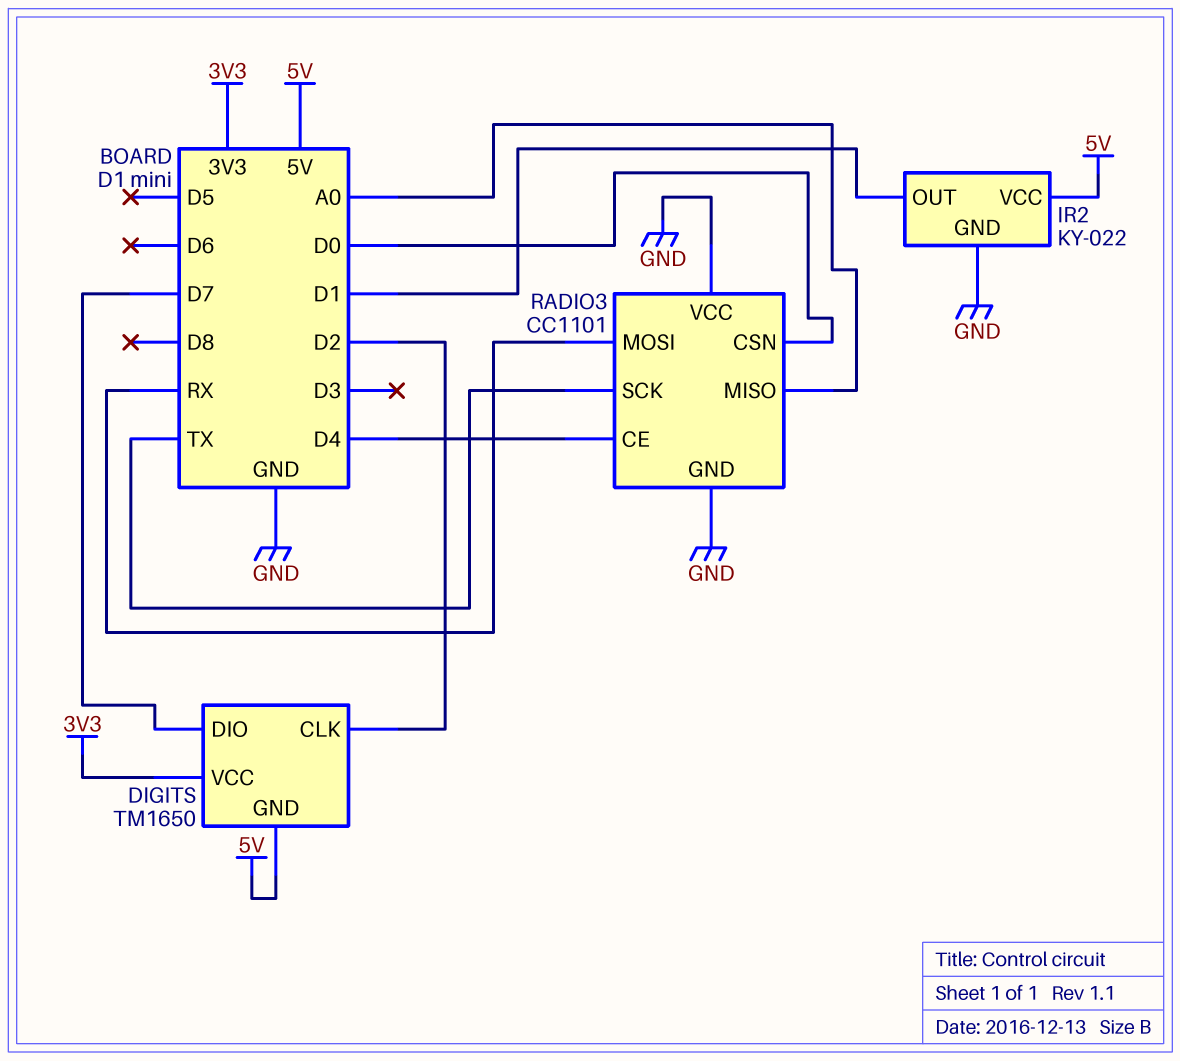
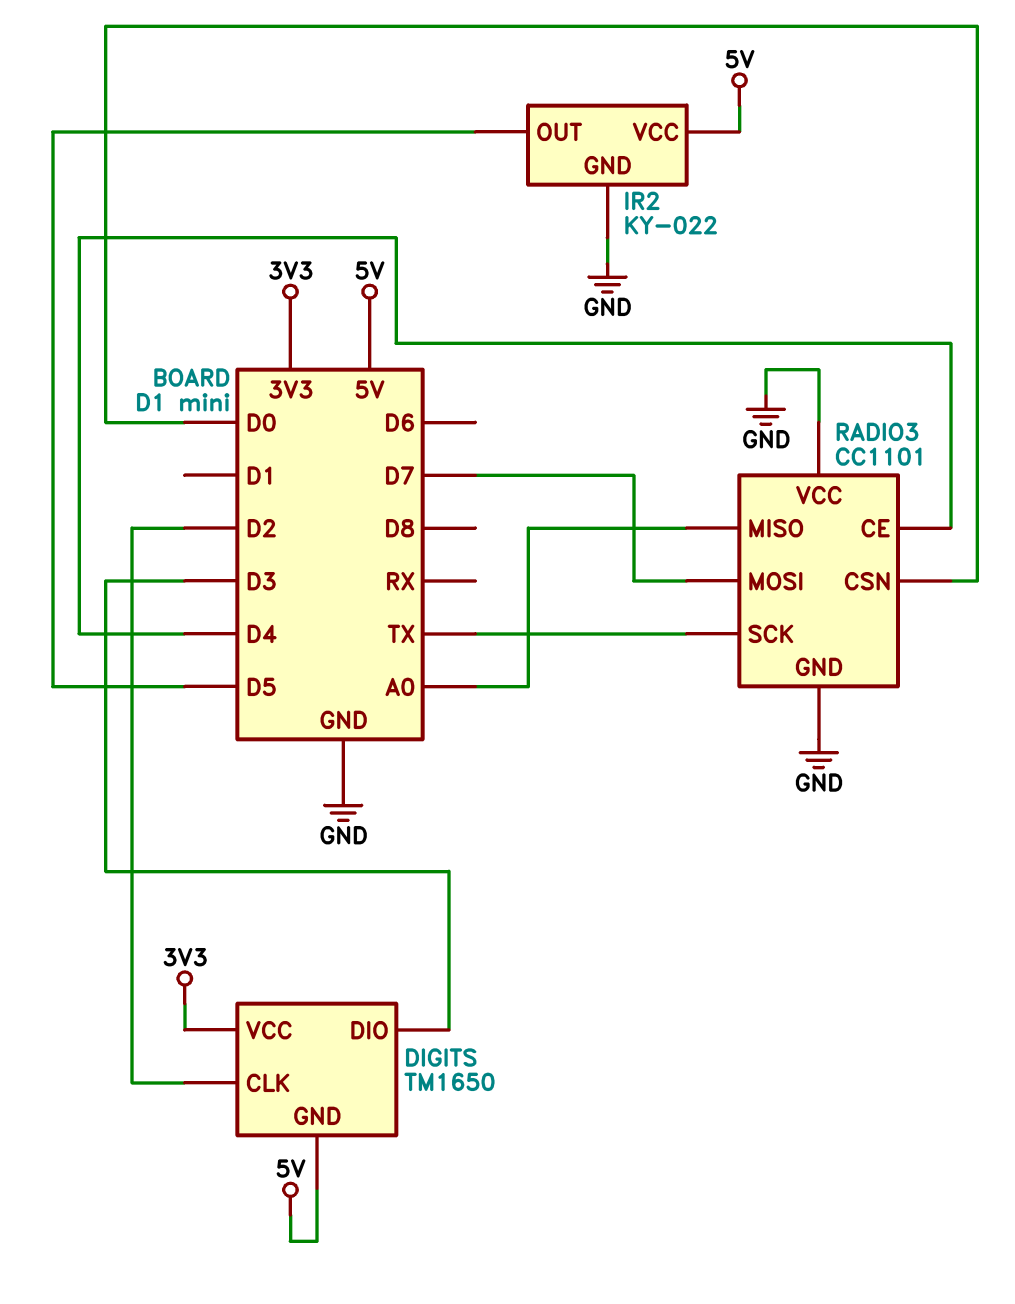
DIGITS pin DIO: D7 -> D3
IR2 pin OUT: D1 -> D5
RADIO3 pin MOSI: RX -> D7

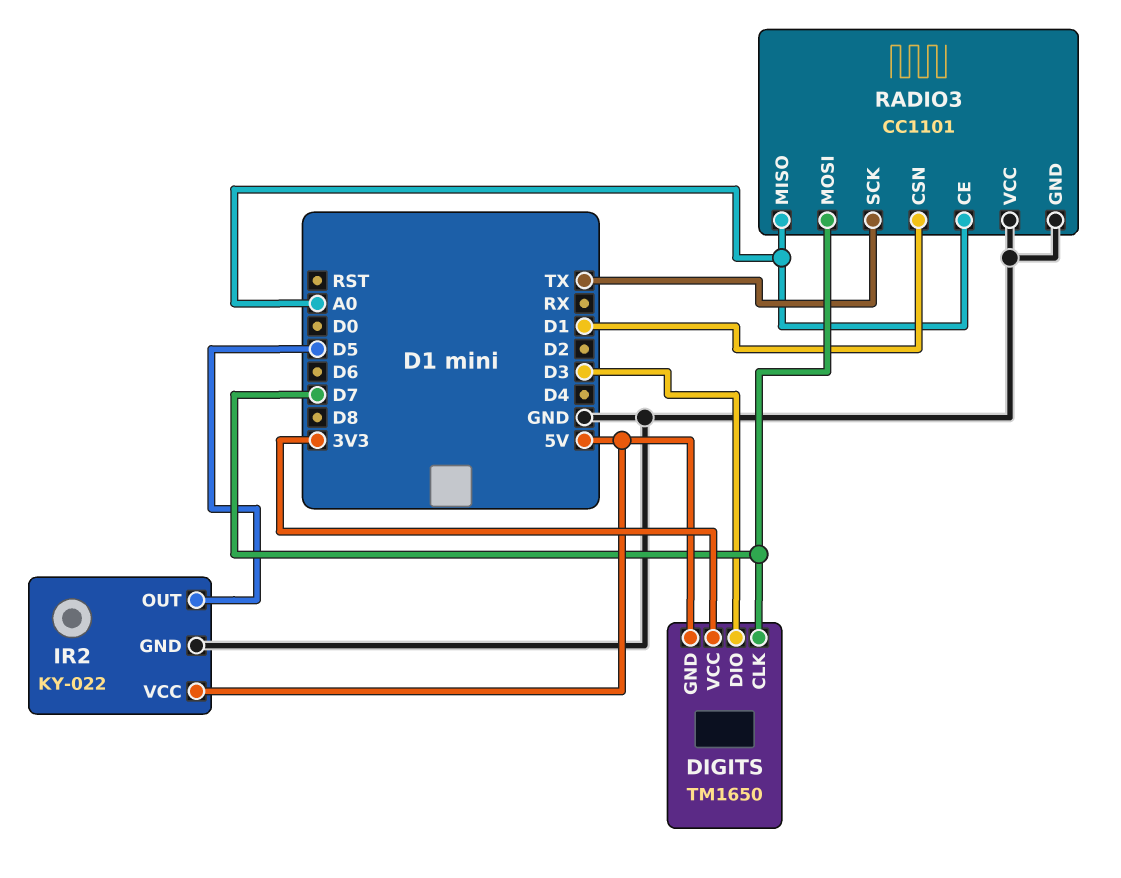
DIGITS pin CLK: D2 -> D7
RADIO3 pin CE: D4 -> A0
RADIO3 pin CSN: D0 -> D1

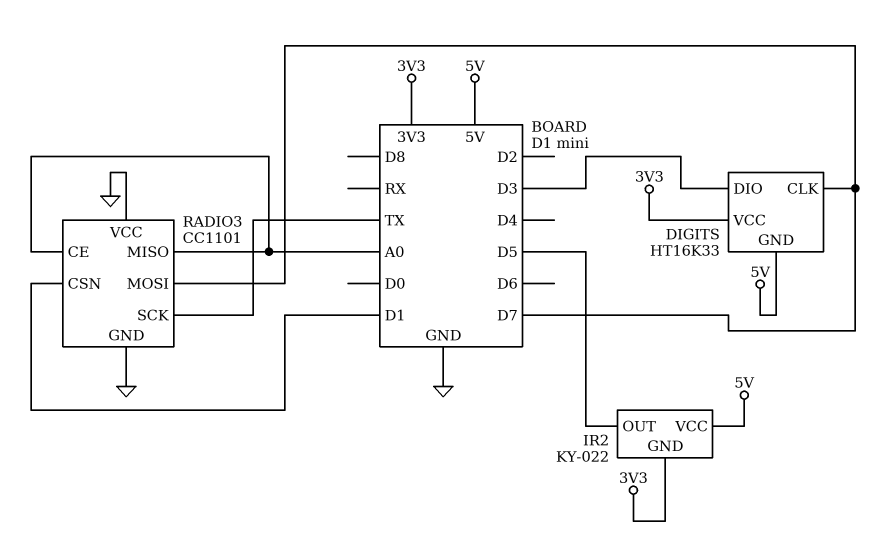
DIGITS: TM1650 -> HT16K33
IR2 pin GND: GND -> 3V3

